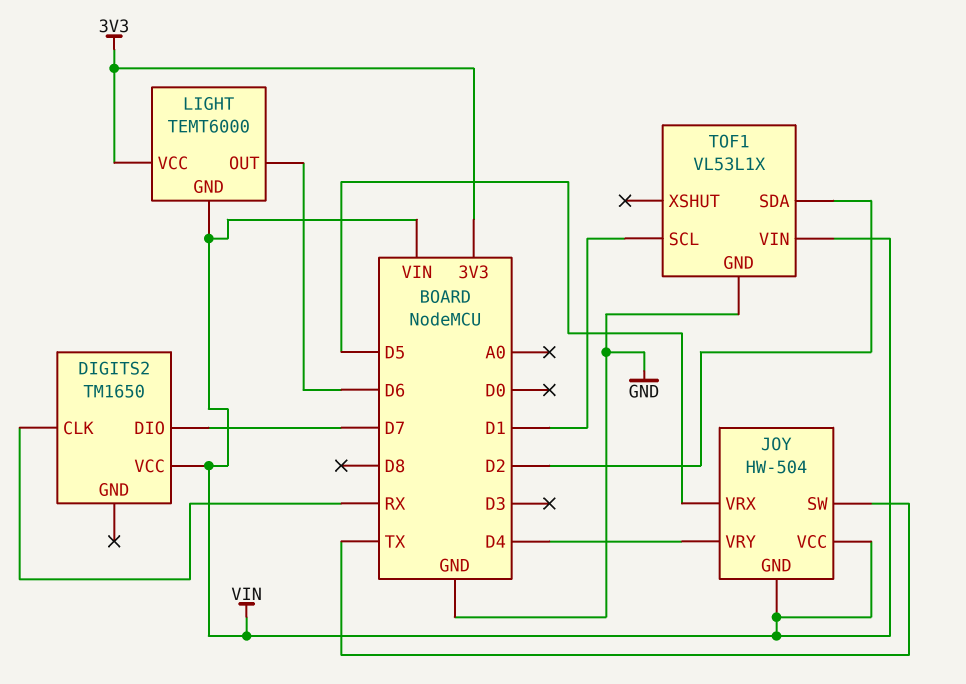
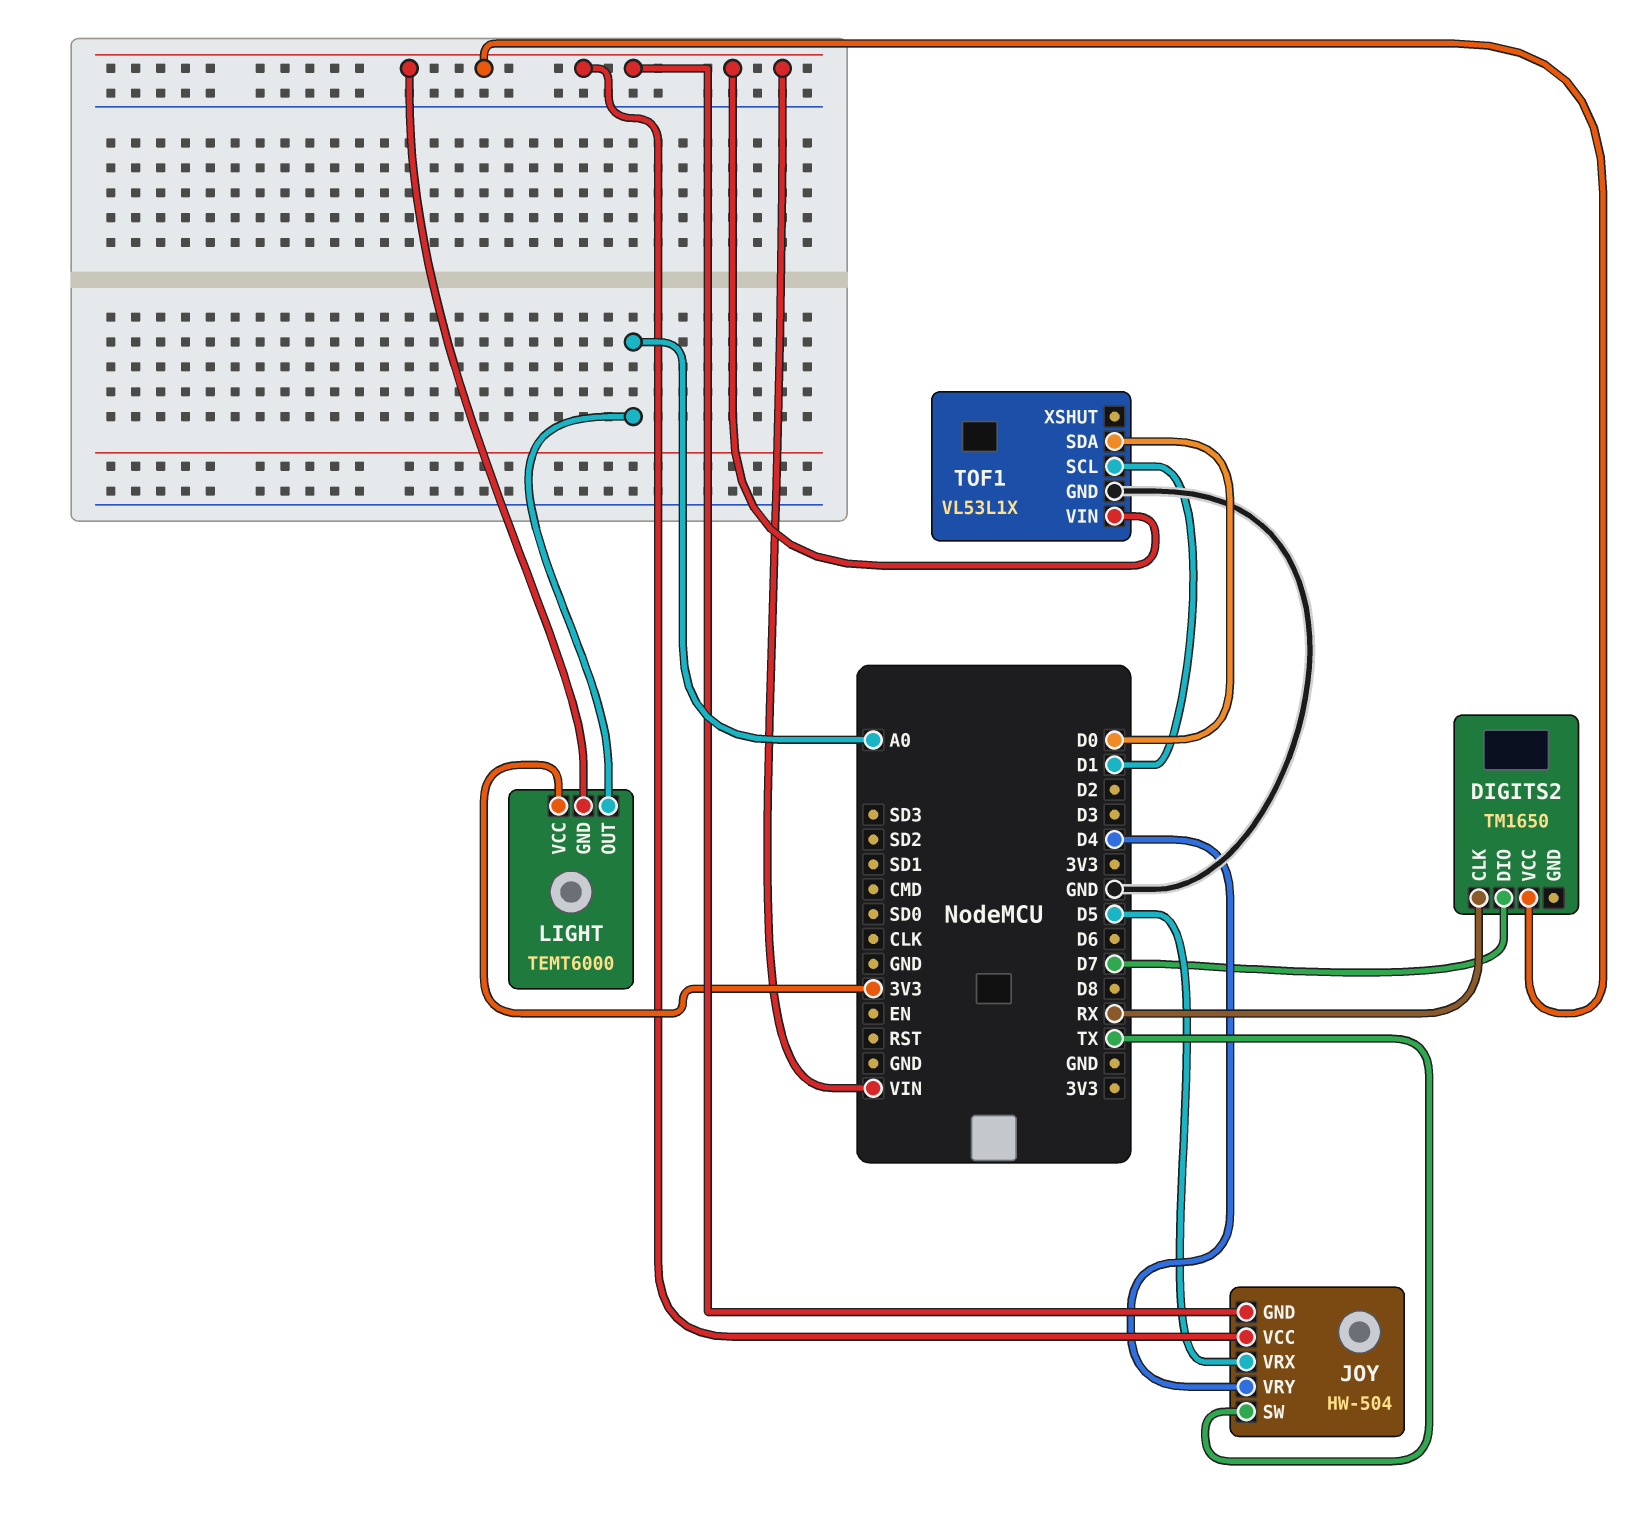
LIGHT pin OUT: D6 -> A0
TOF1 pin SDA: D2 -> D0

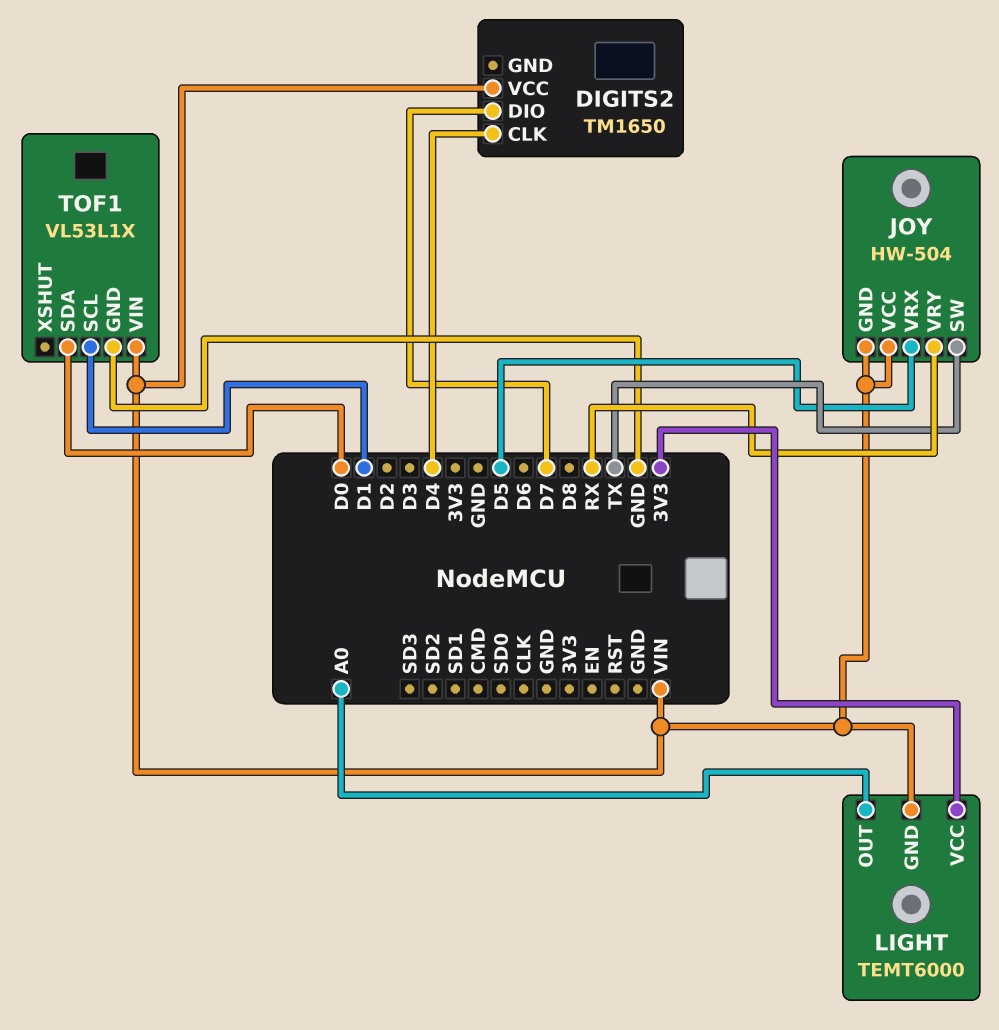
DIGITS2 pin CLK: RX -> D4
JOY pin VRY: D4 -> RX

